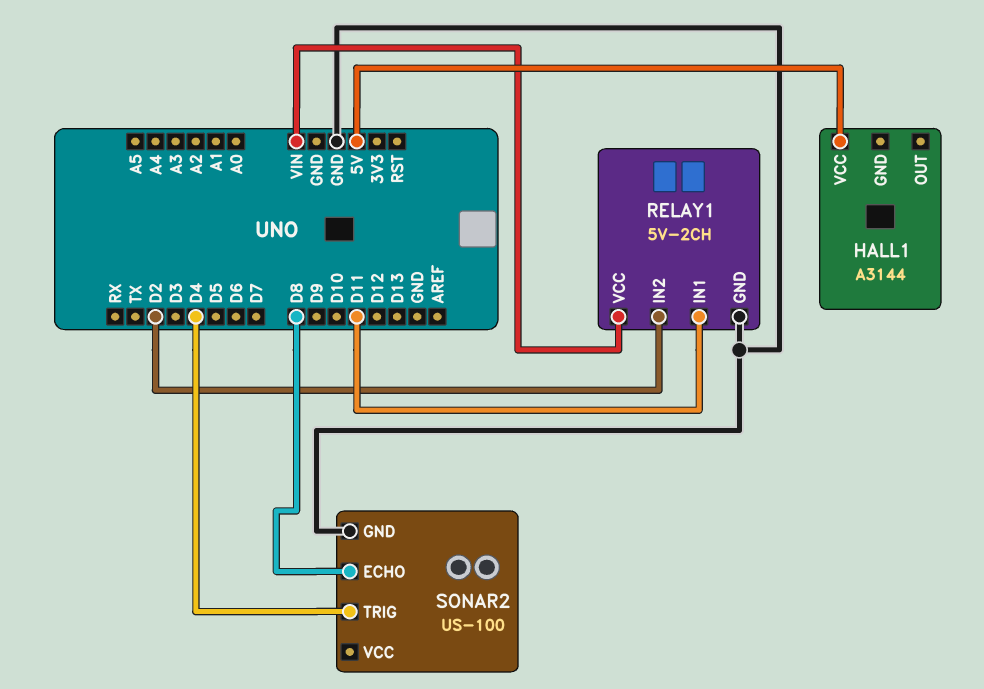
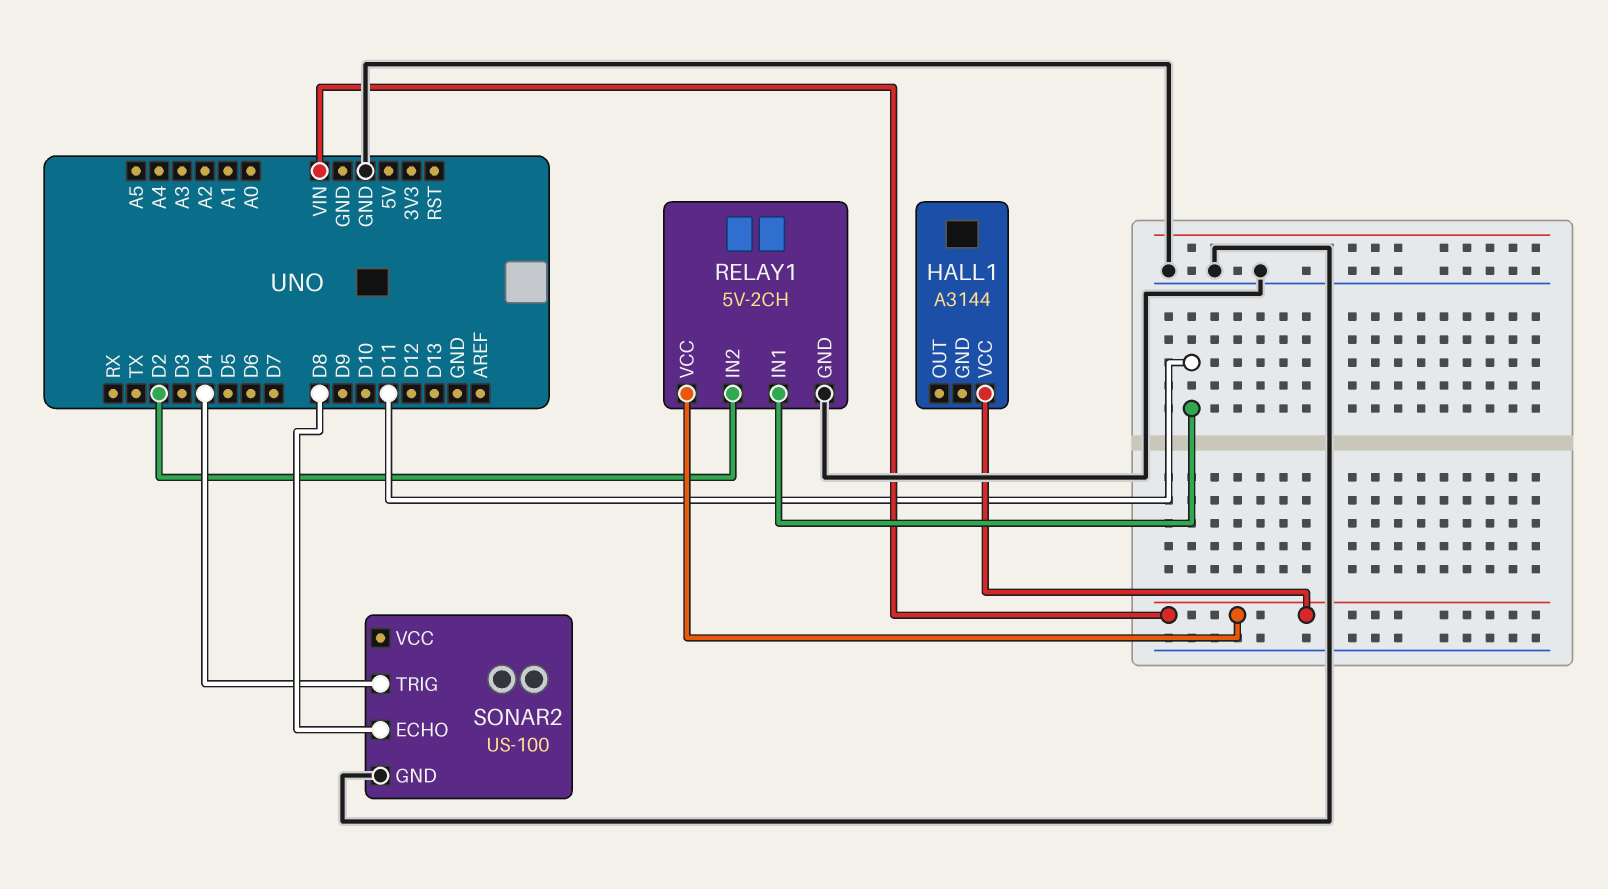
HALL1 pin VCC: 5V -> VIN

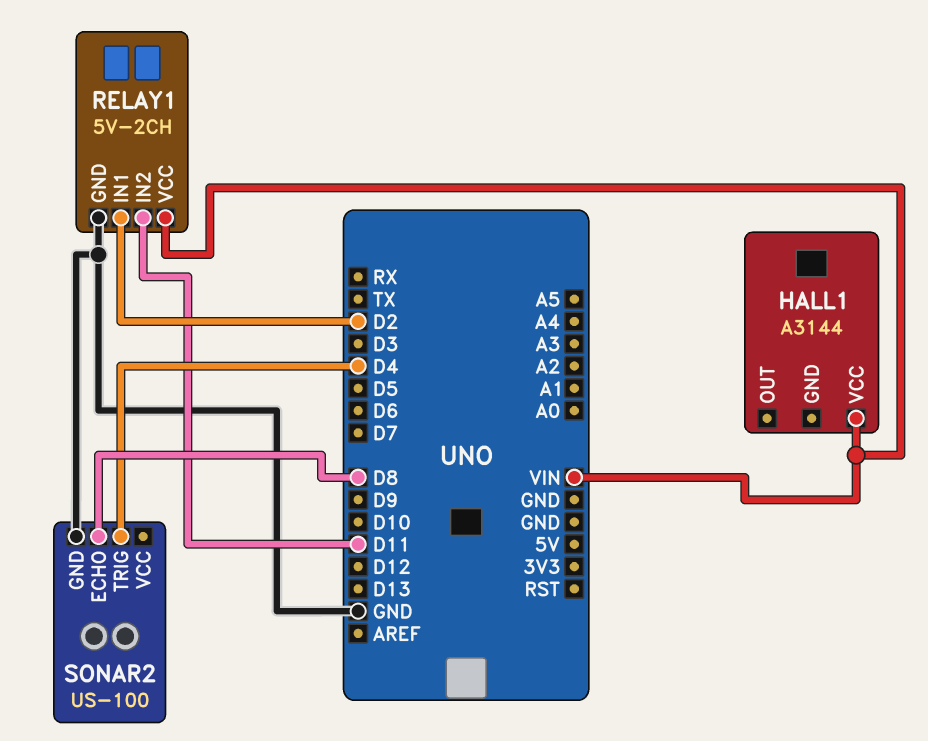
RELAY1 pin IN1: D11 -> D2
RELAY1 pin IN2: D2 -> D11

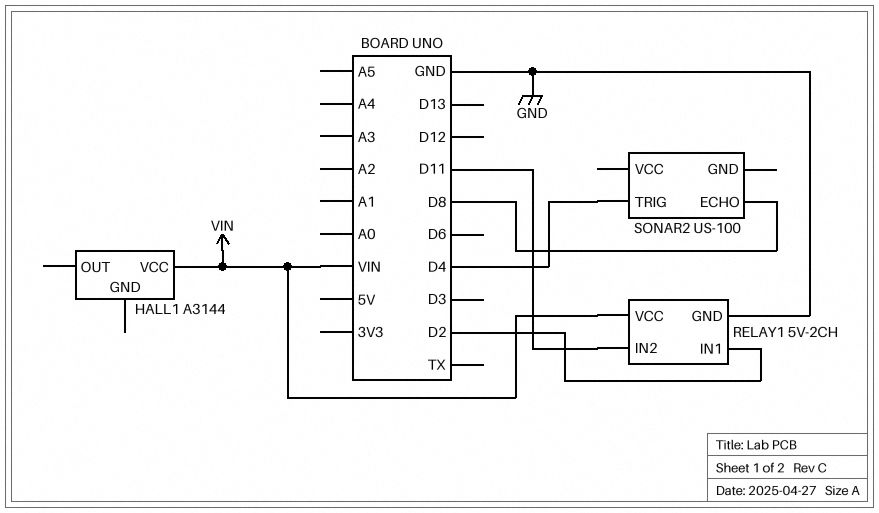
SONAR2 pin GND: GND -> none

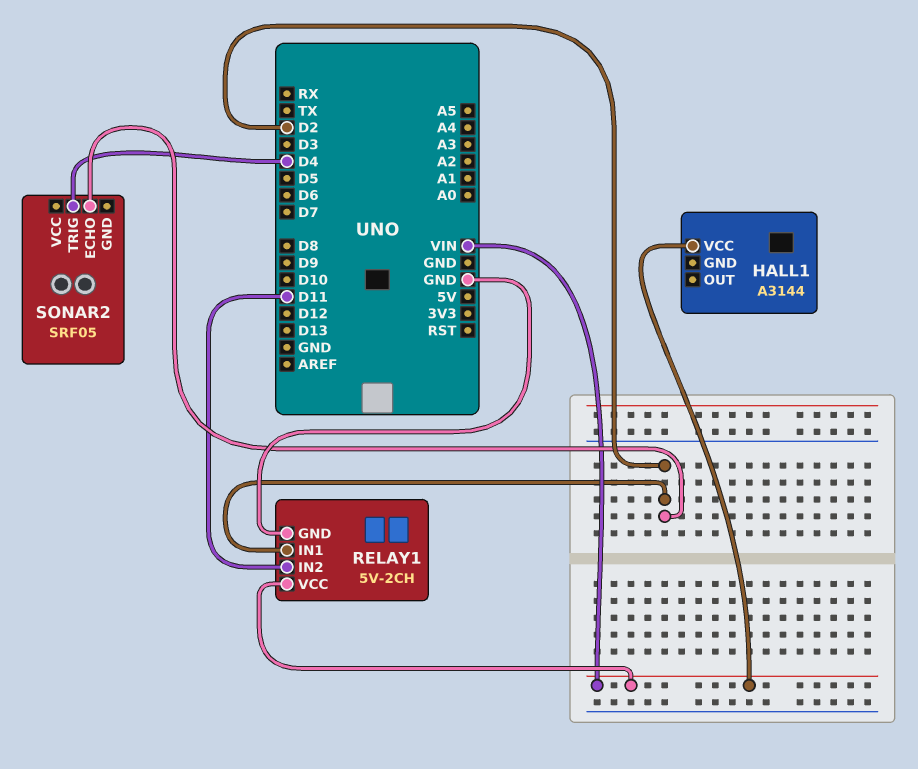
SONAR2: US-100 -> SRF05
SONAR2 pin ECHO: D8 -> D2

